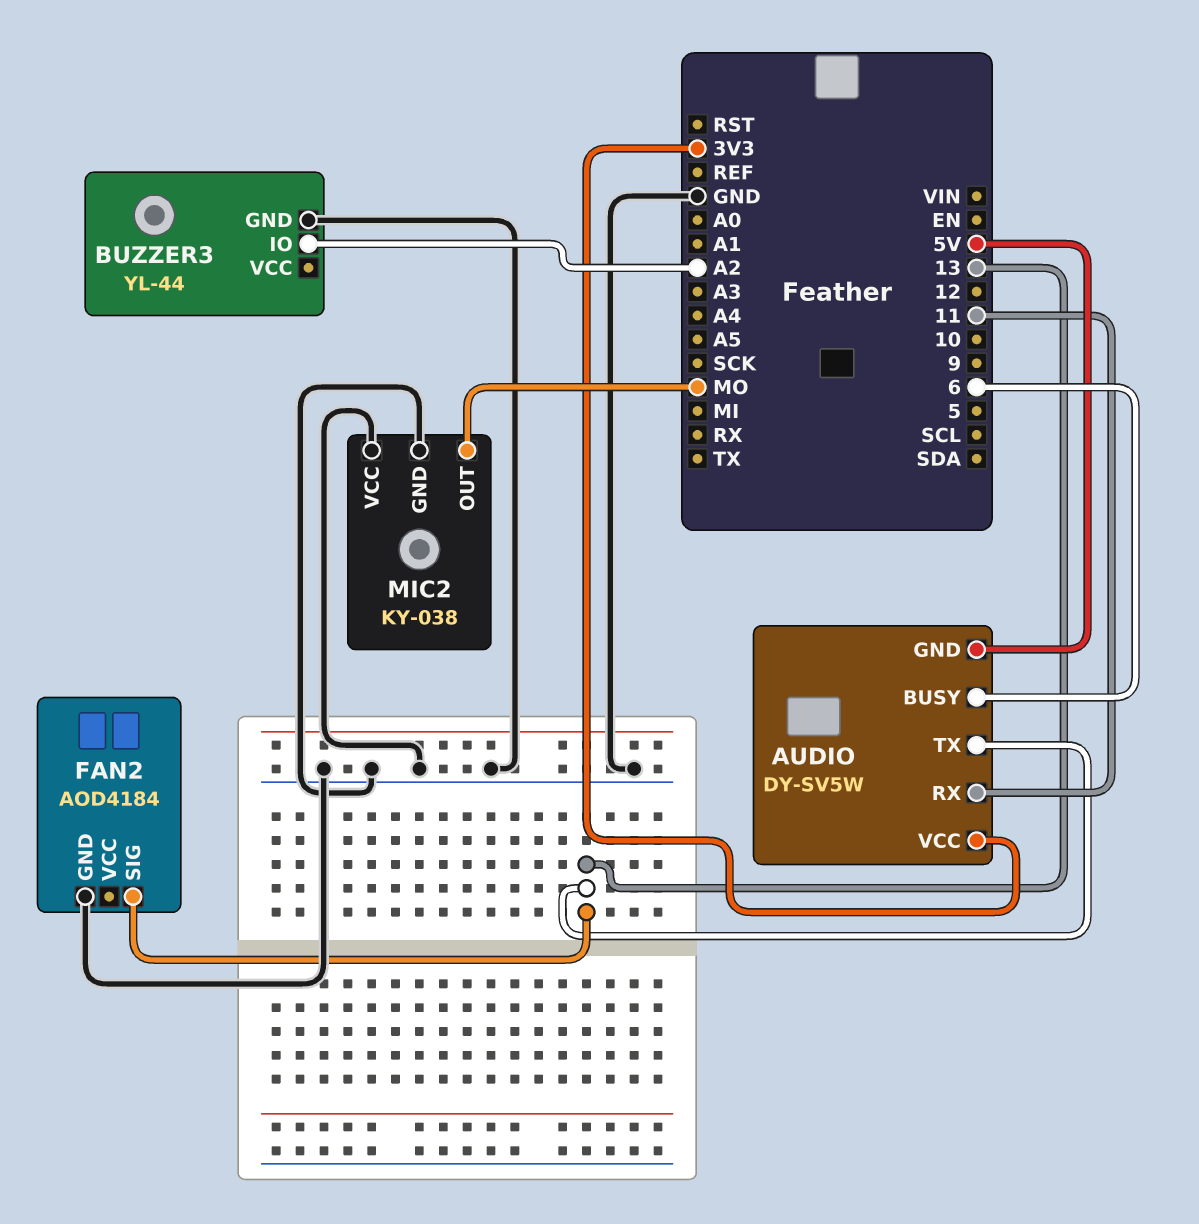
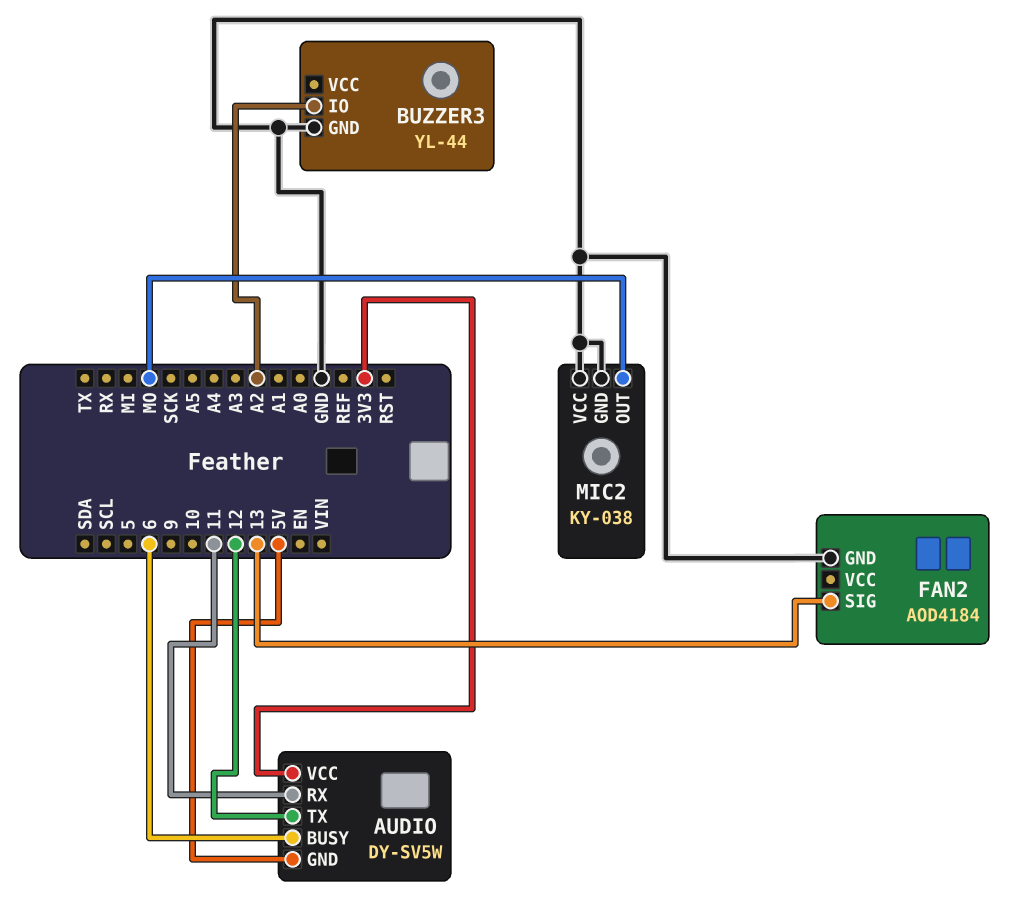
AUDIO pin TX: 13 -> 12

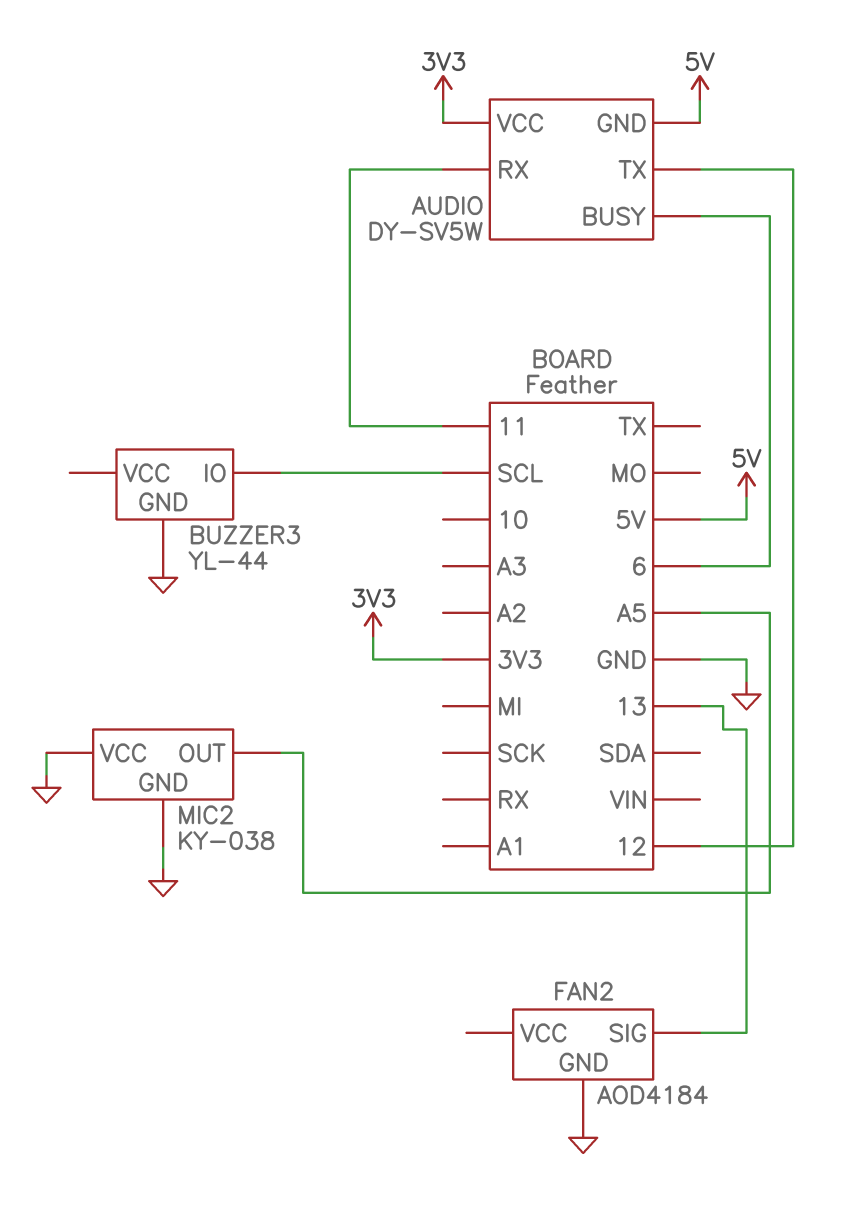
BUZZER3 pin IO: A2 -> SCL
MIC2 pin OUT: MO -> A5

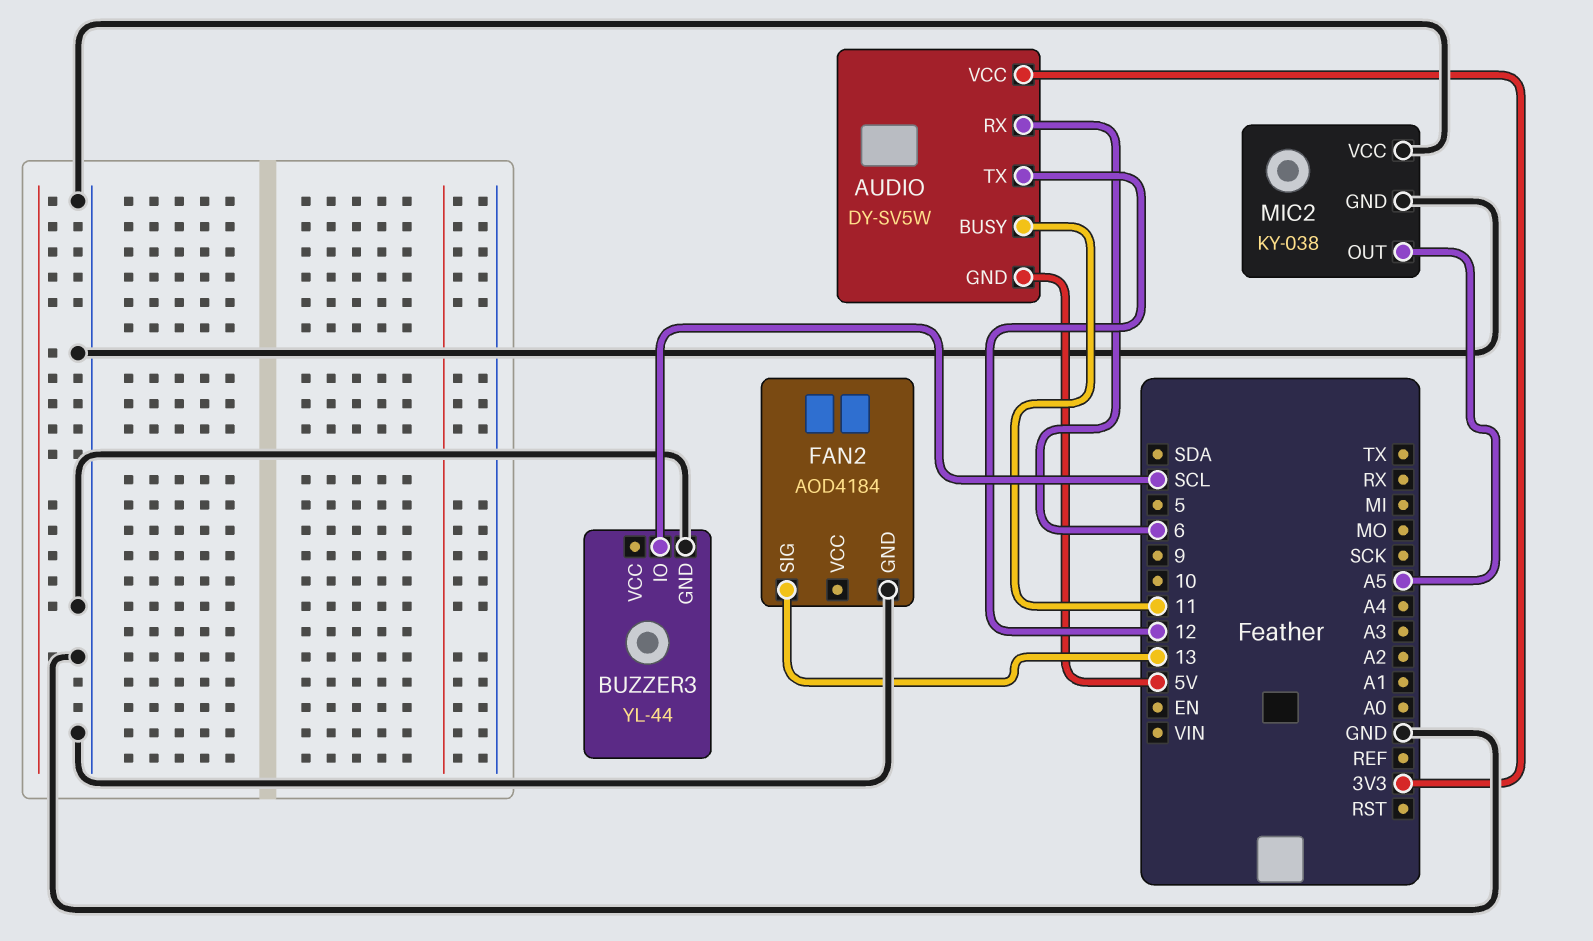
AUDIO pin BUSY: 6 -> 11
AUDIO pin RX: 11 -> 6

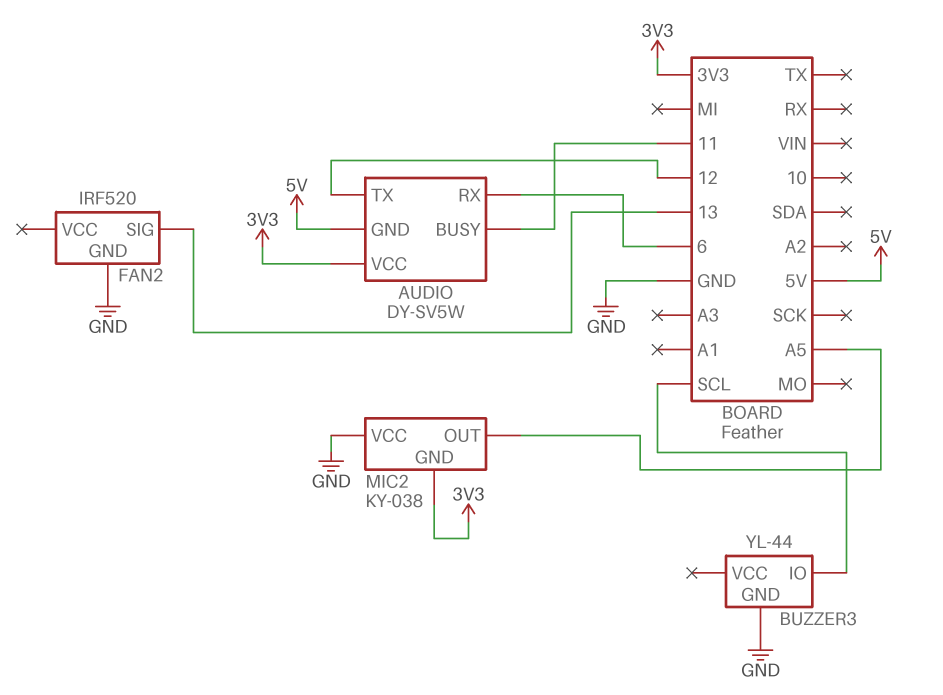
FAN2: AOD4184 -> IRF520
MIC2 pin GND: GND -> 3V3

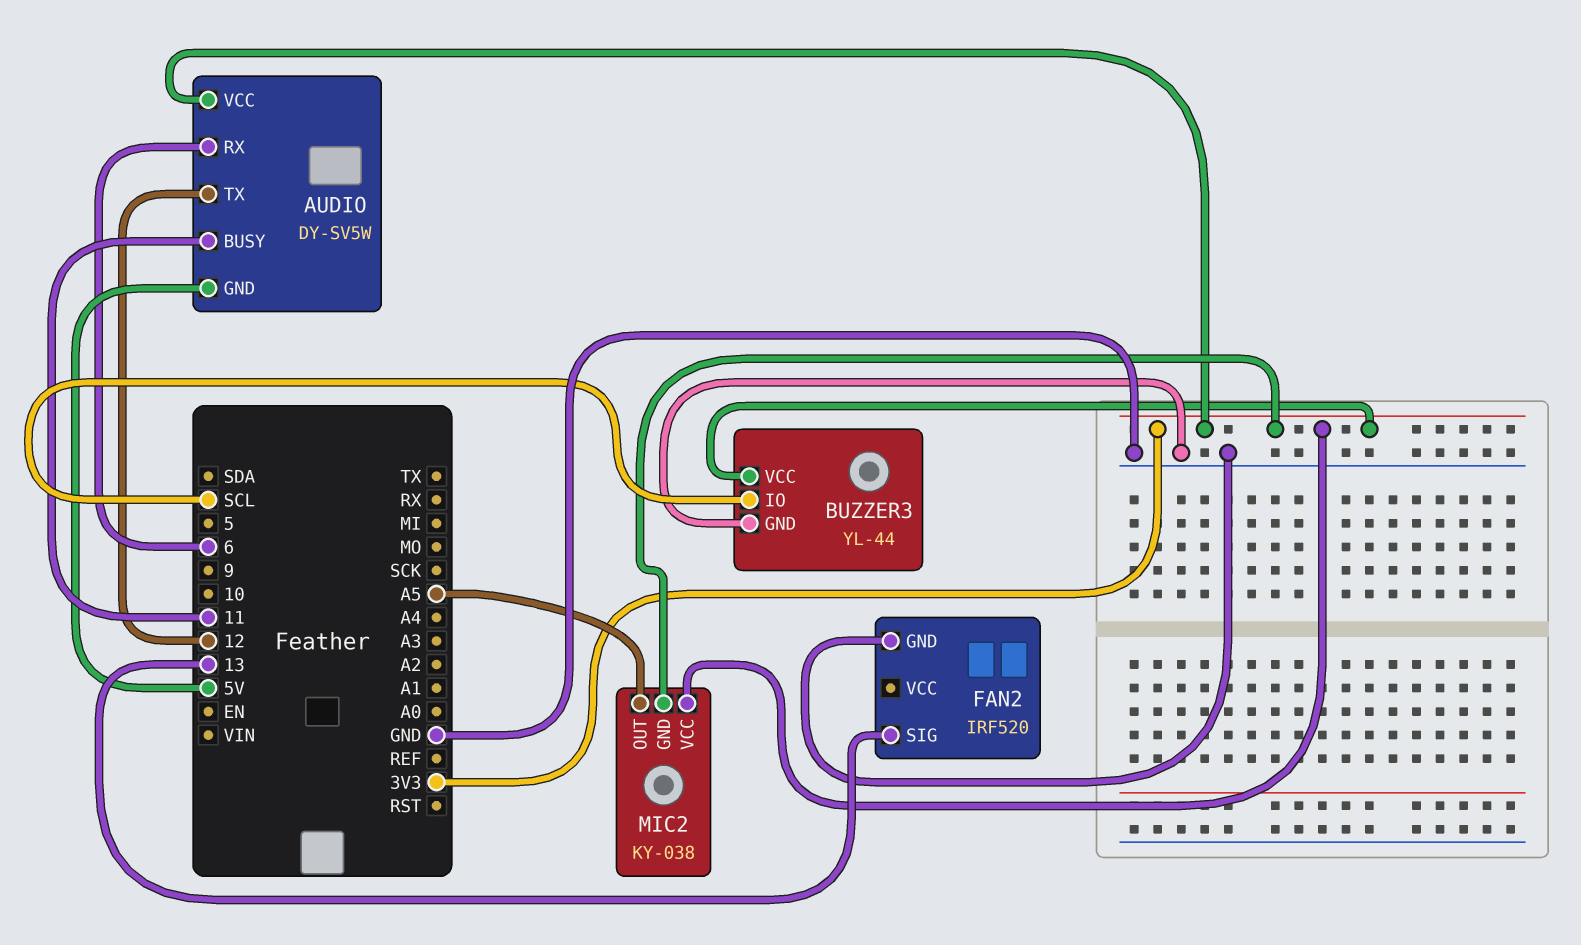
BUZZER3 pin VCC: none -> 3V3
MIC2 pin VCC: GND -> 3V3

